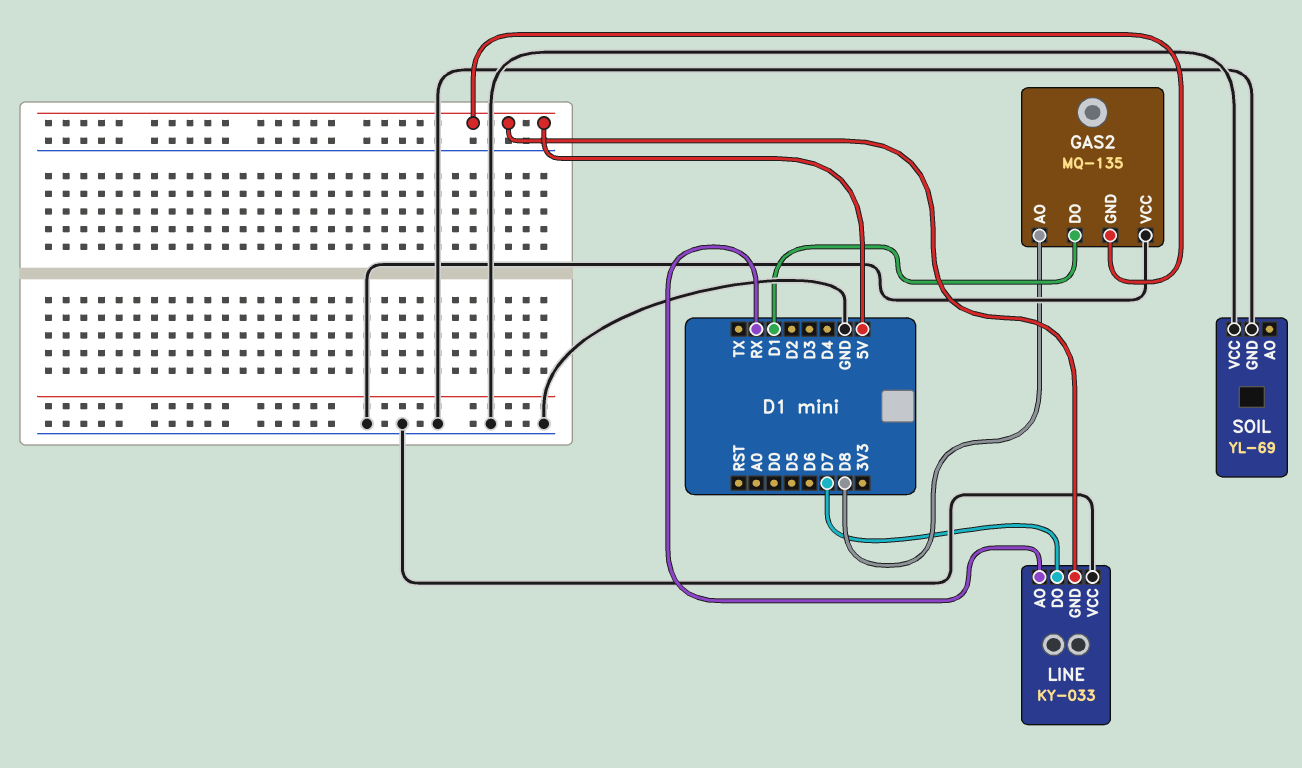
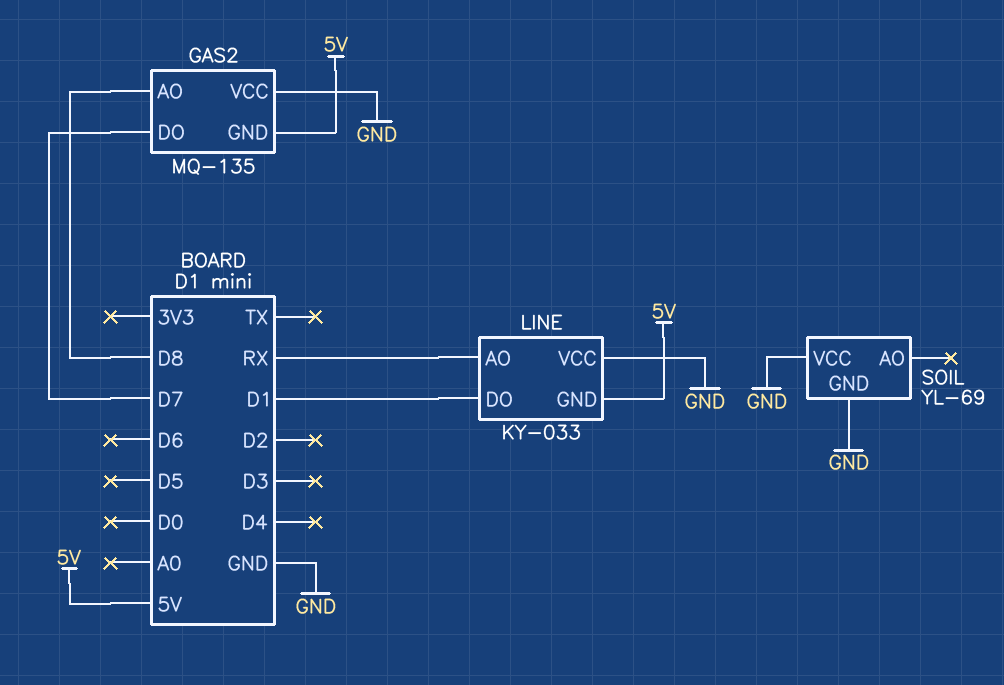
GAS2 pin DO: D1 -> D7
LINE pin DO: D7 -> D1

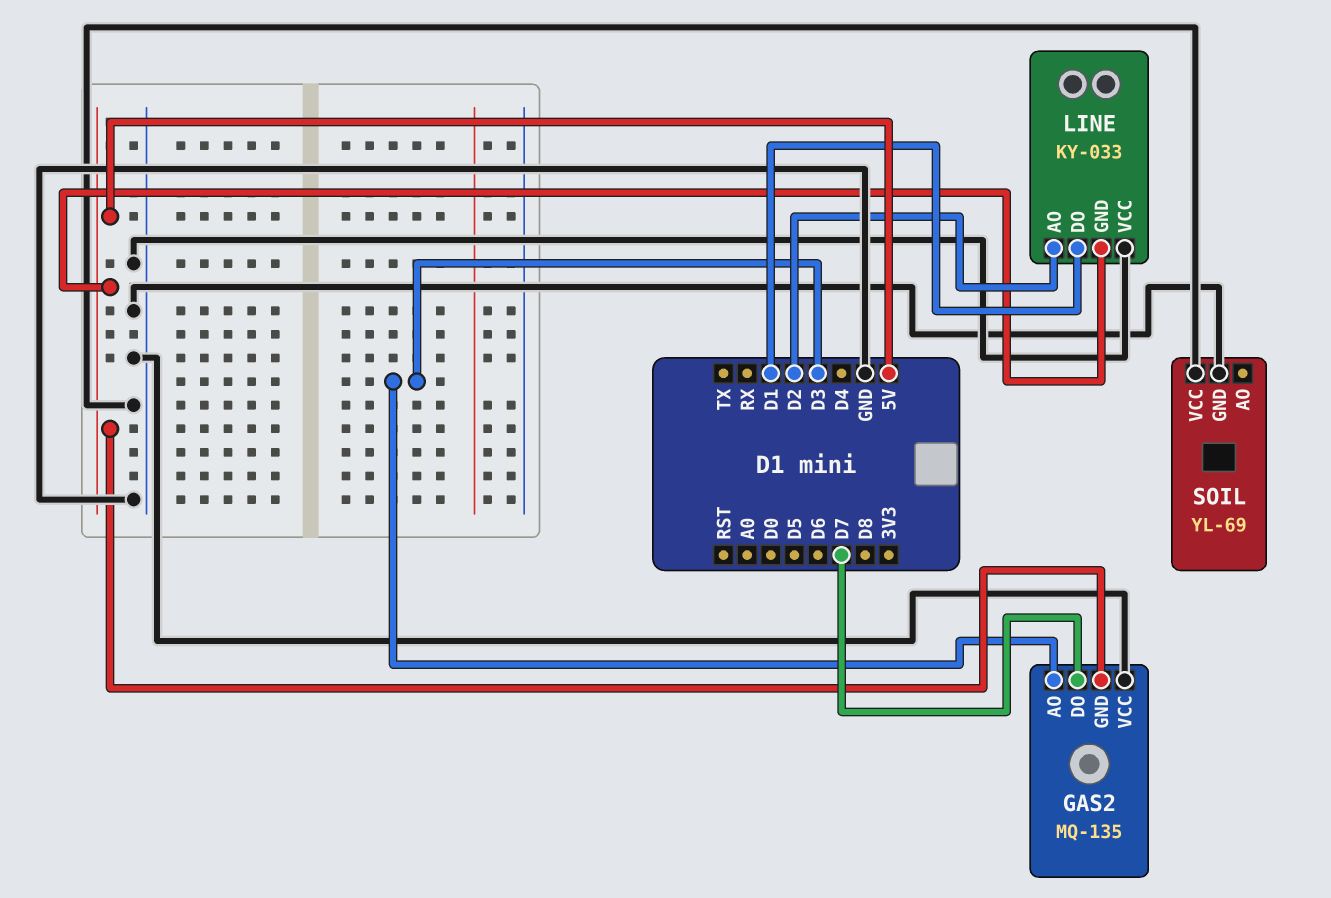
GAS2 pin AO: D8 -> D3
LINE pin AO: RX -> D2

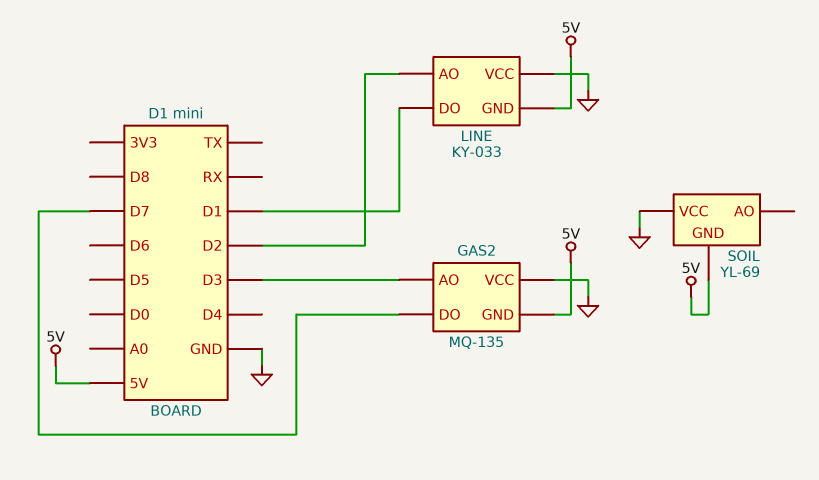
SOIL pin GND: GND -> 5V

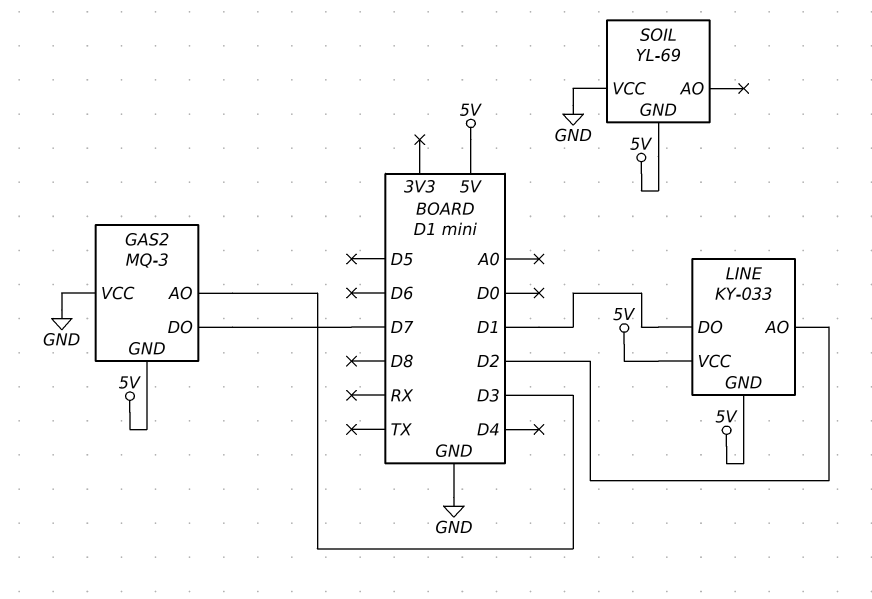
GAS2: MQ-135 -> MQ-3
LINE pin VCC: GND -> 5V

